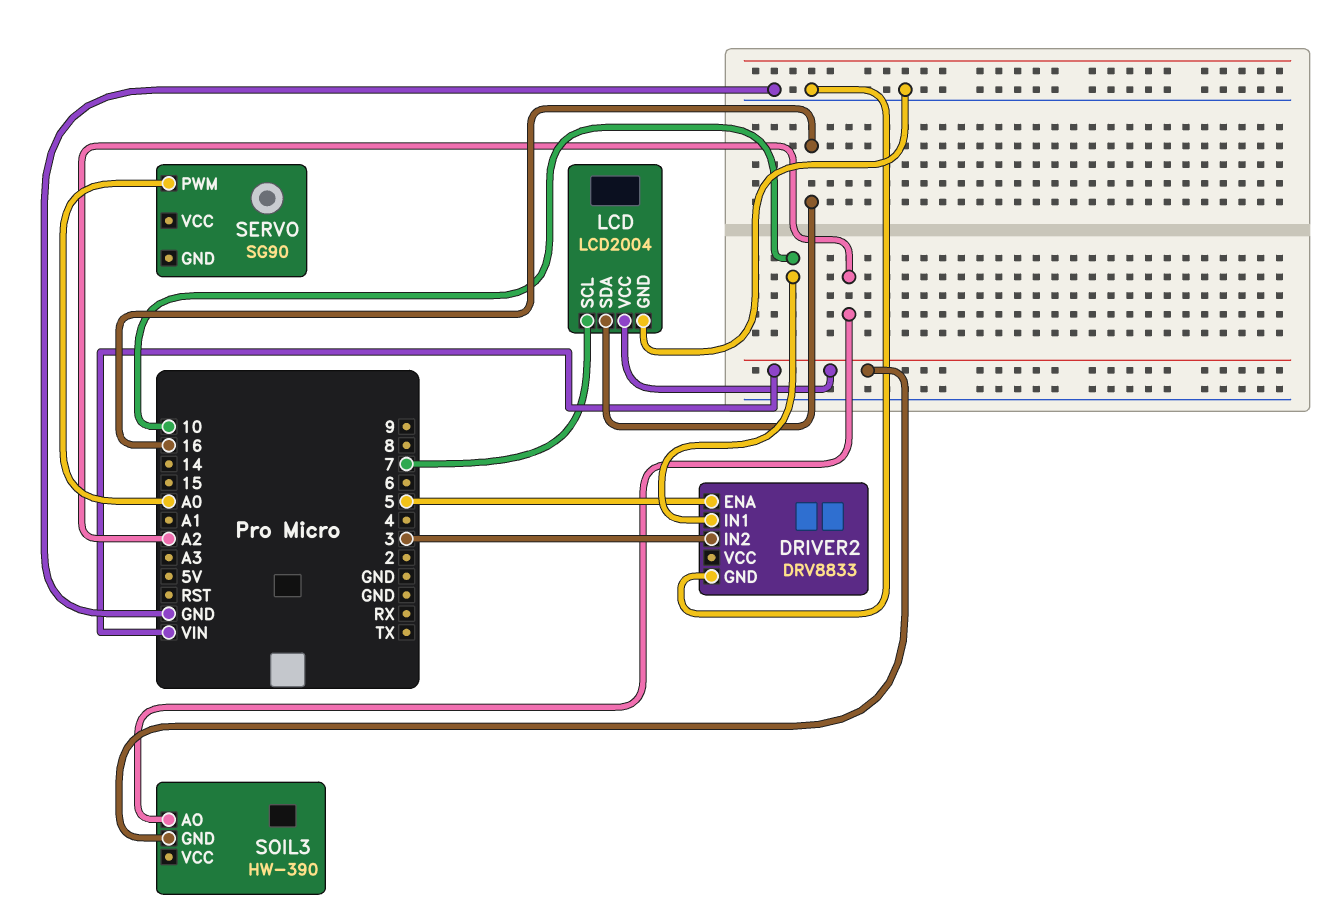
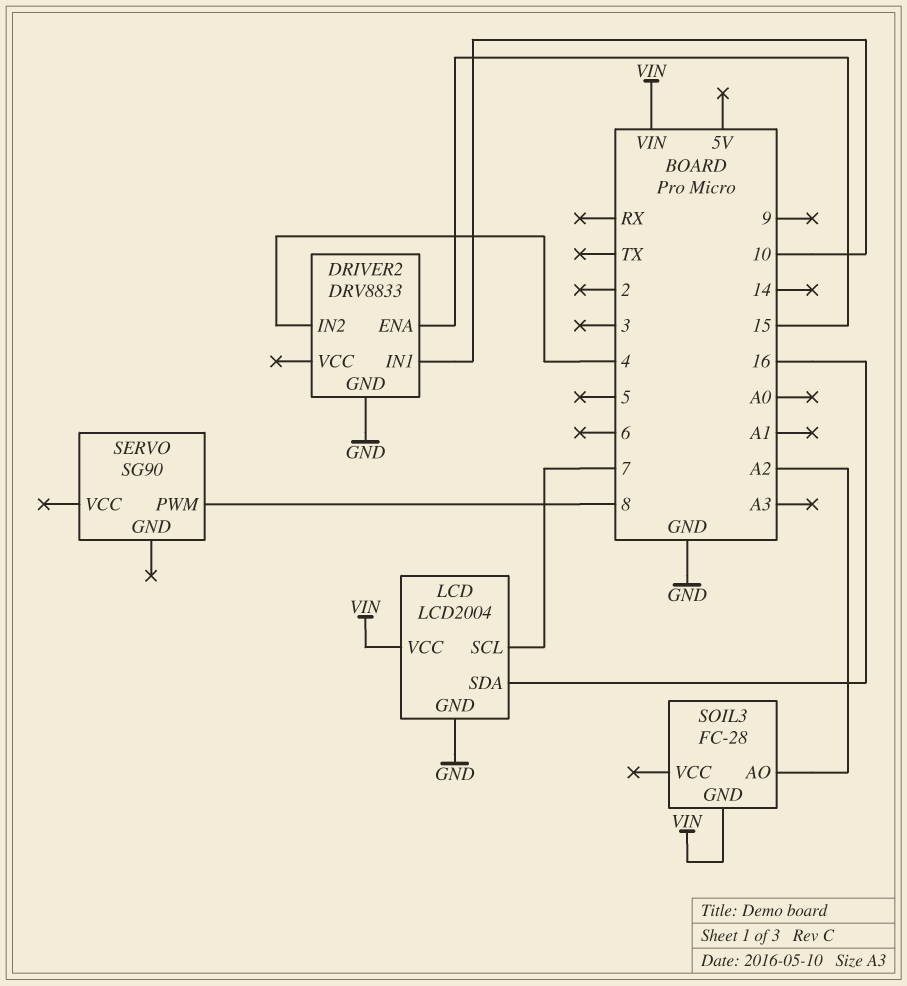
DRIVER2 pin ENA: 5 -> 15
DRIVER2 pin IN2: 3 -> 4
SERVO pin PWM: A0 -> 8
SOIL3: HW-390 -> FC-28

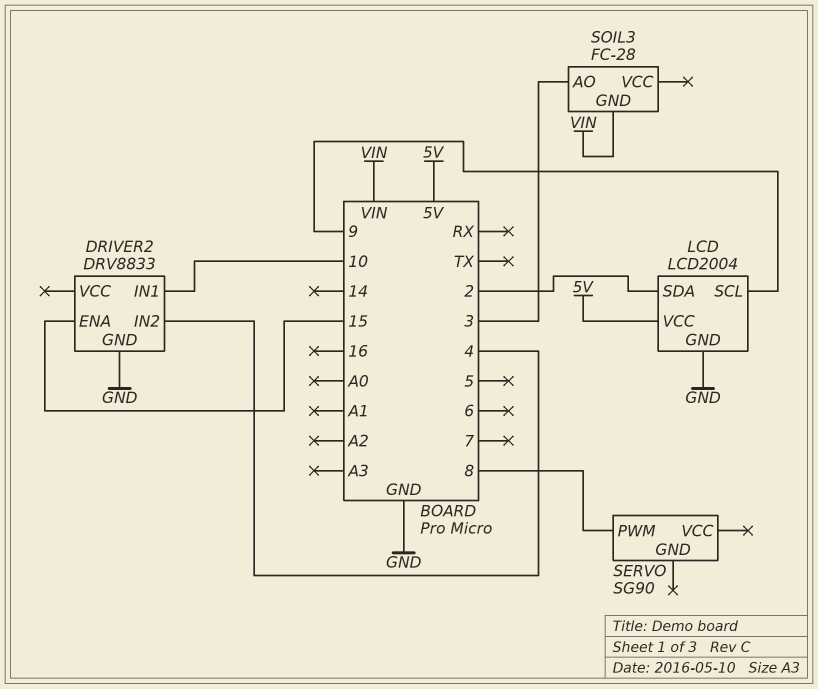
LCD pin SCL: 7 -> 9
LCD pin SDA: 16 -> 2
LCD pin VCC: VIN -> 5V
SOIL3 pin AO: A2 -> 3

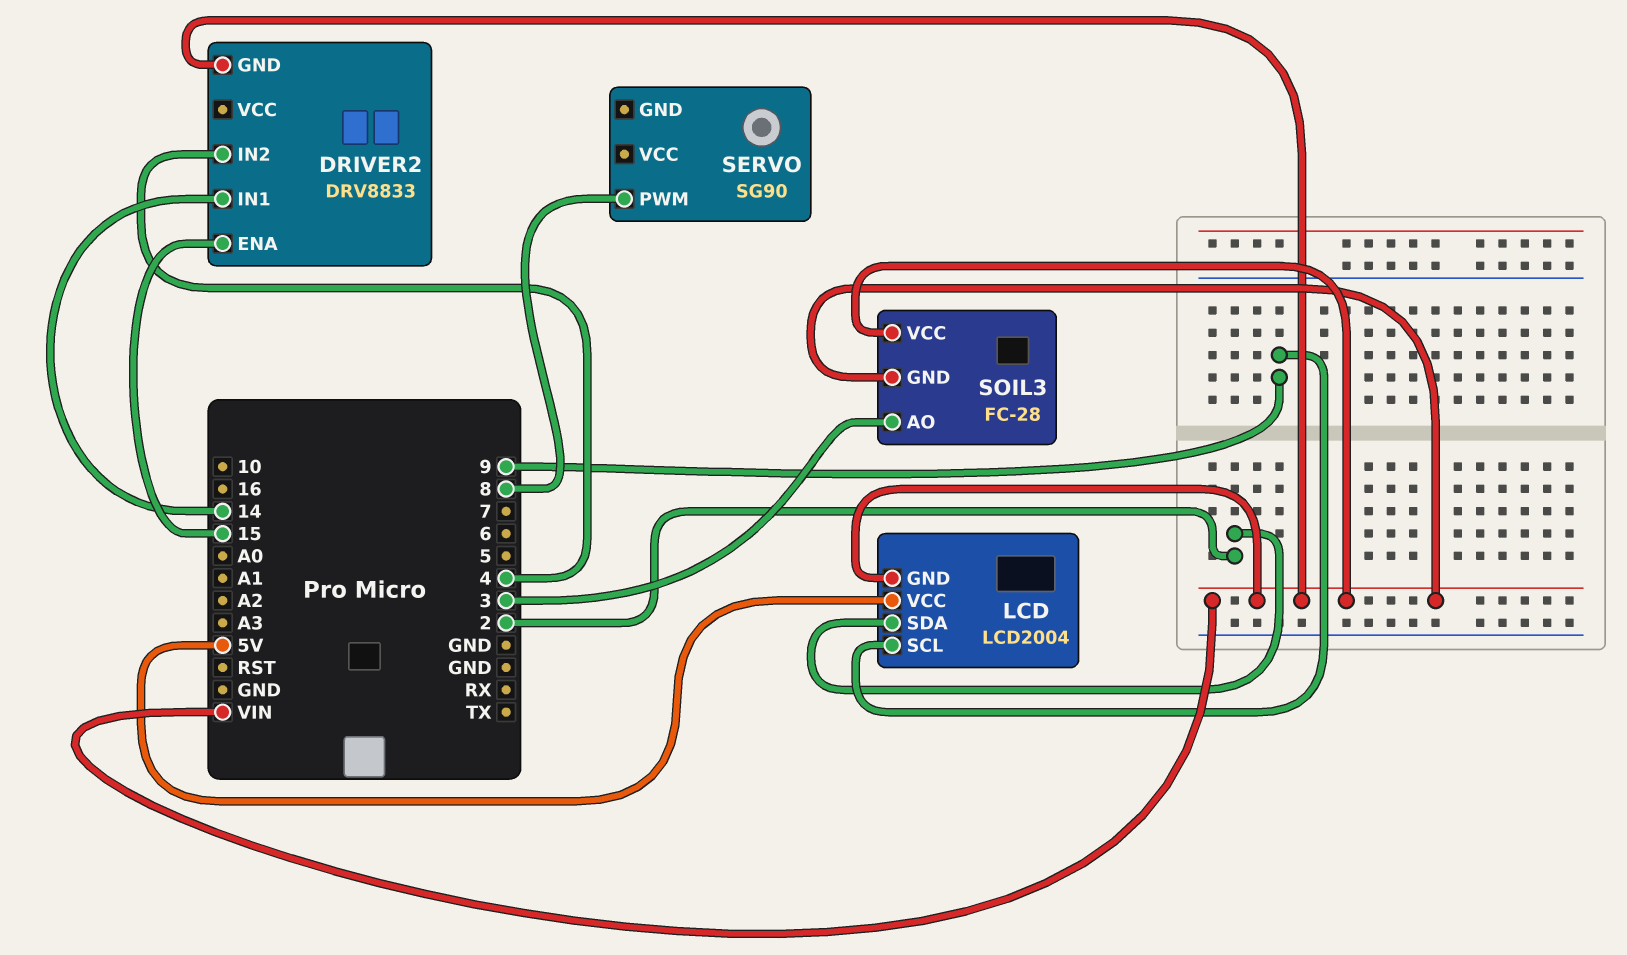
DRIVER2 pin GND: GND -> VIN
DRIVER2 pin IN1: 10 -> 14
LCD pin GND: GND -> VIN
SOIL3 pin VCC: none -> VIN

